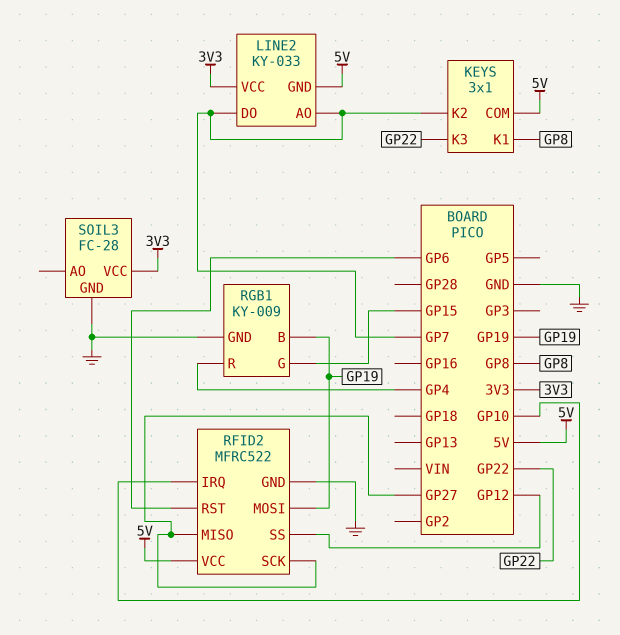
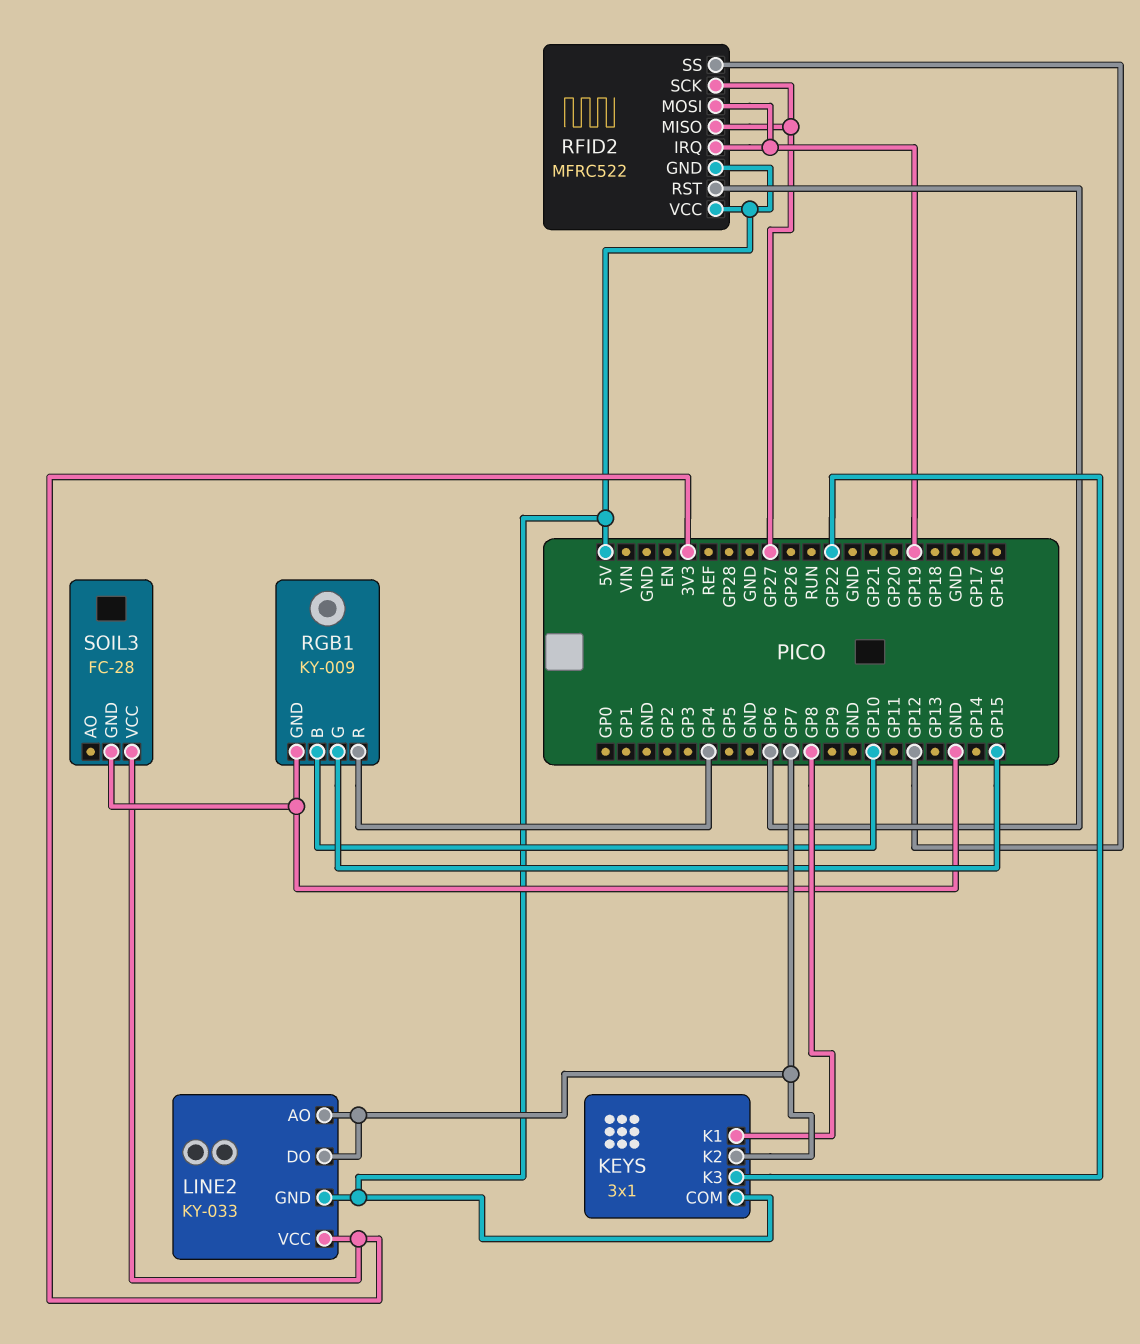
RFID2 pin GND: GND -> 5V
RFID2 pin IRQ: GP10 -> GP19
RGB1 pin B: GP19 -> GP10

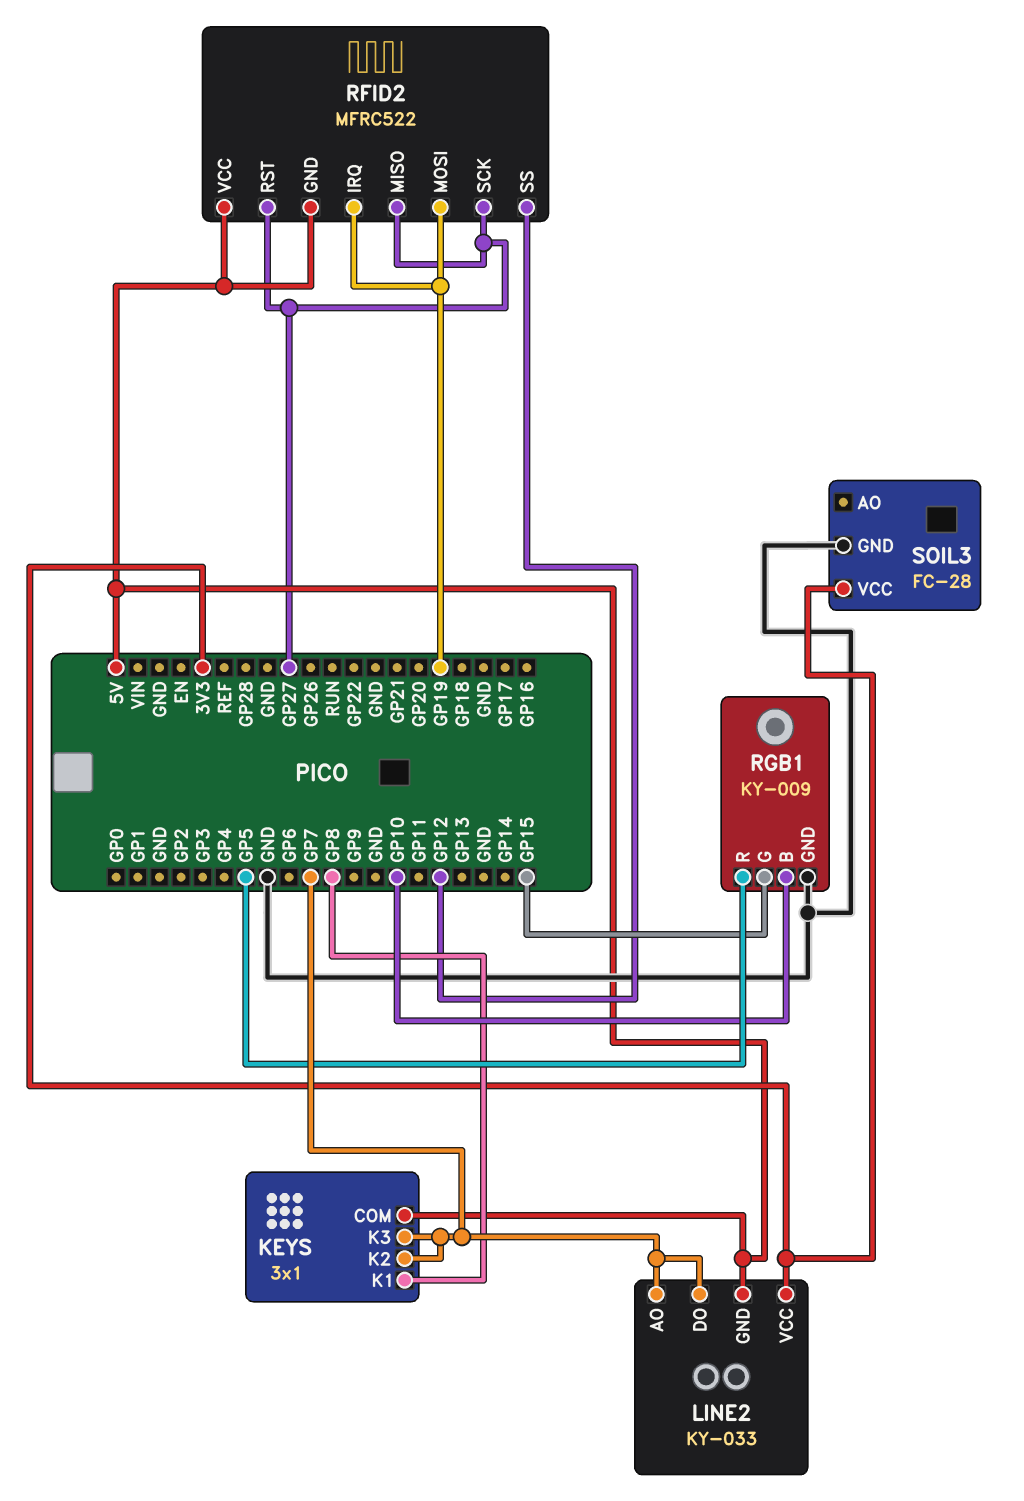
KEYS pin K3: GP22 -> GP7
RFID2 pin RST: GP6 -> GP27
RGB1 pin R: GP4 -> GP5

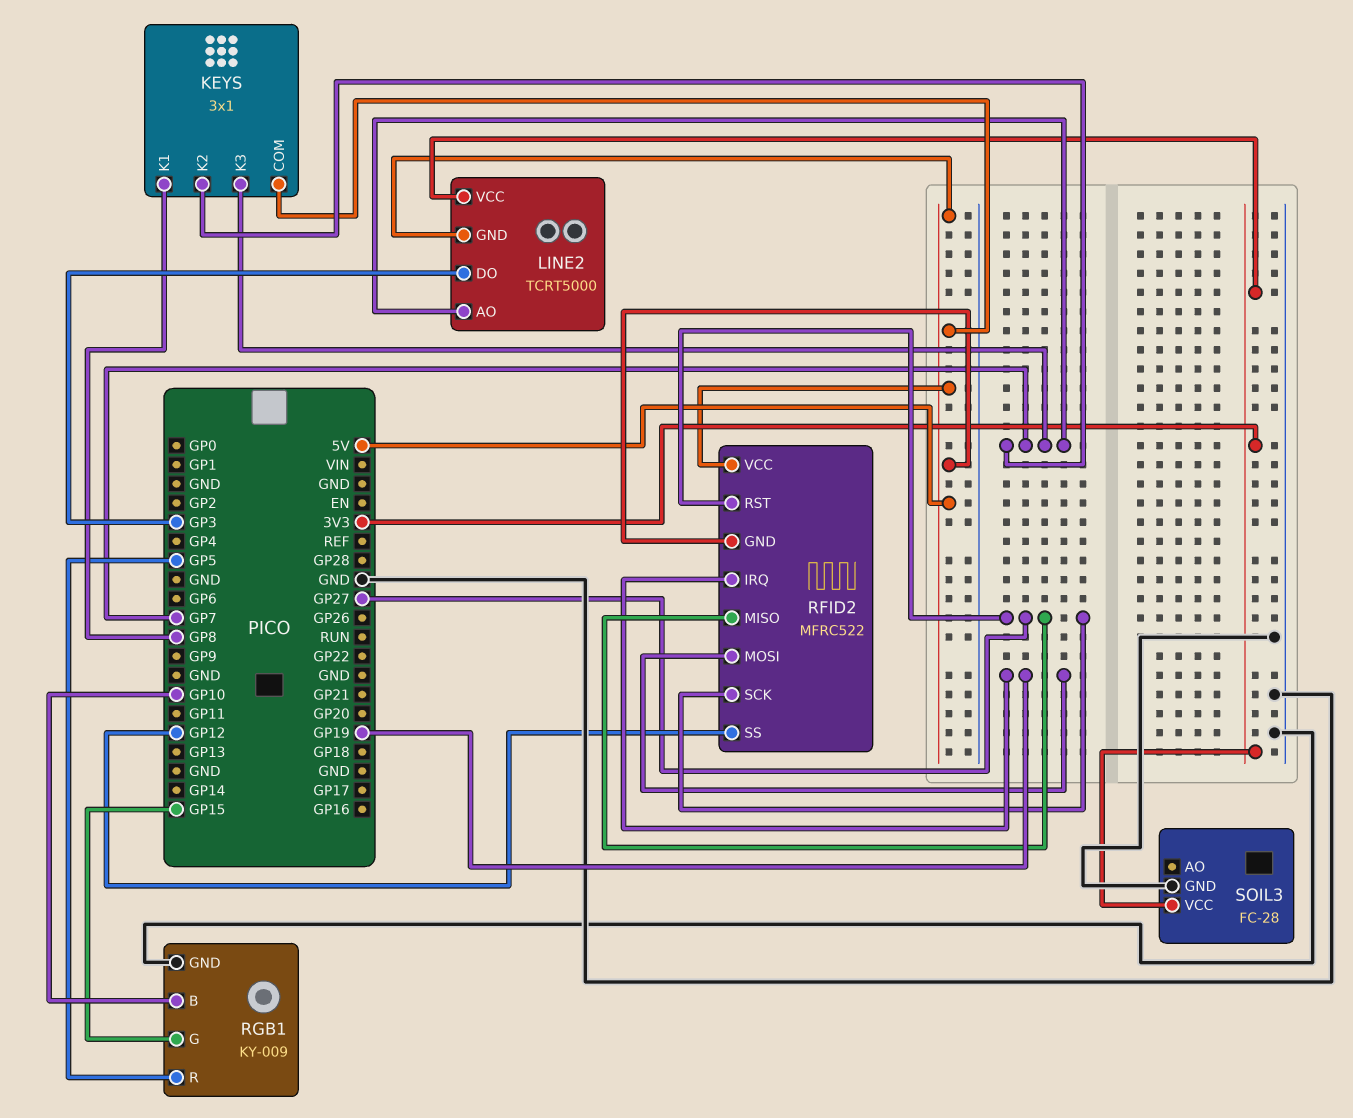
LINE2: KY-033 -> TCRT5000
LINE2 pin DO: GP7 -> GP3

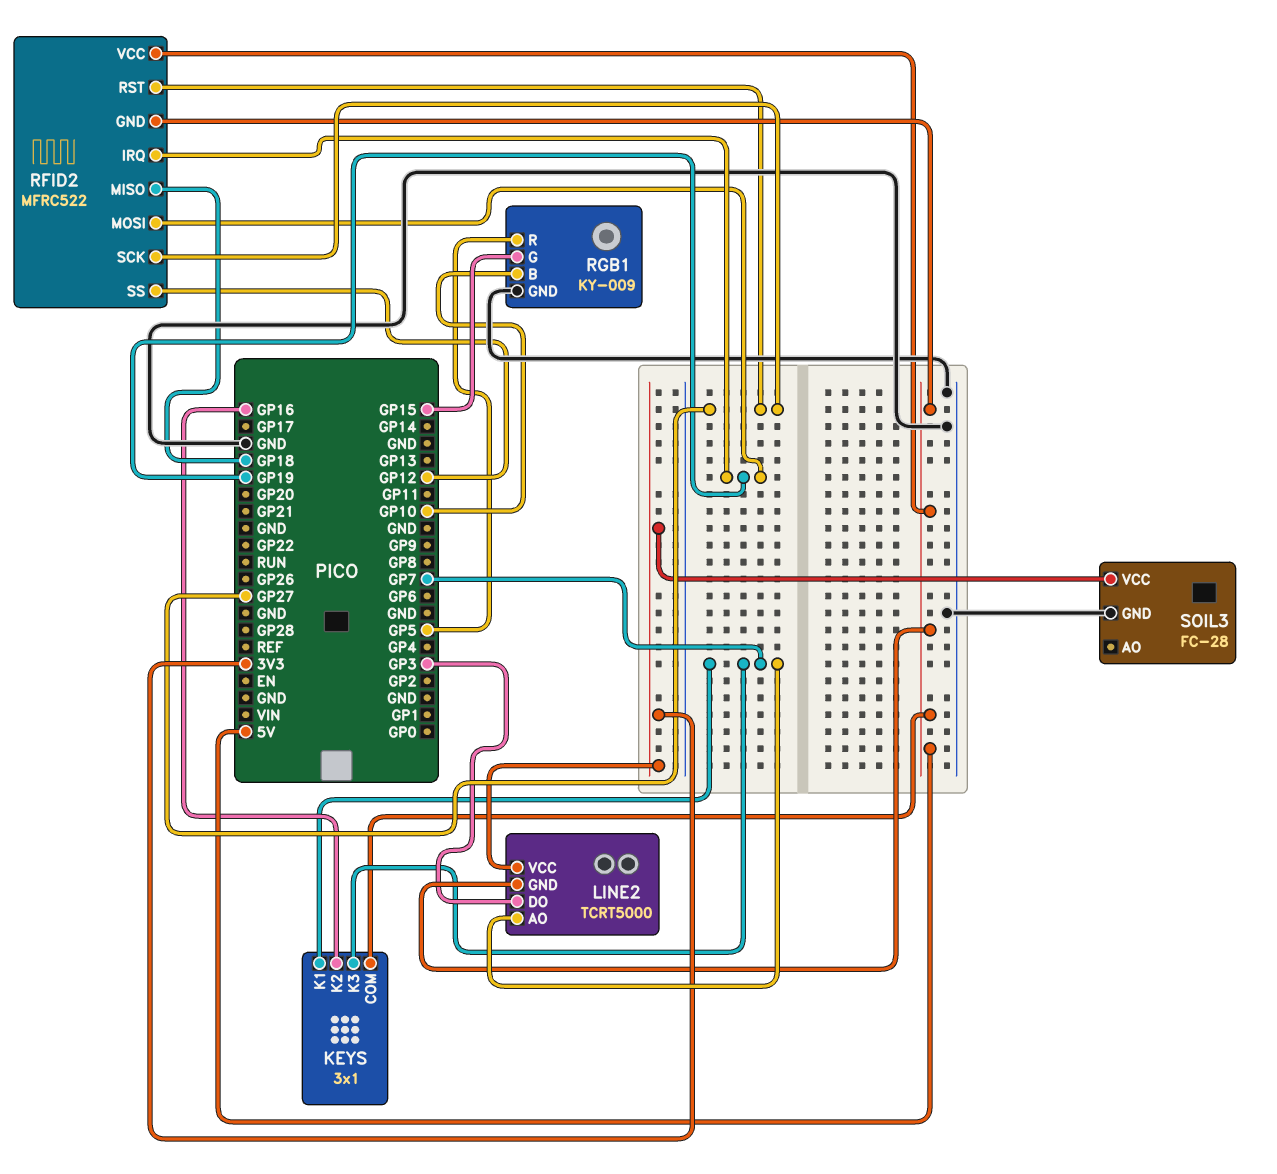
KEYS pin K1: GP8 -> GP7
KEYS pin K2: GP7 -> GP16
RFID2 pin MISO: GP27 -> GP18

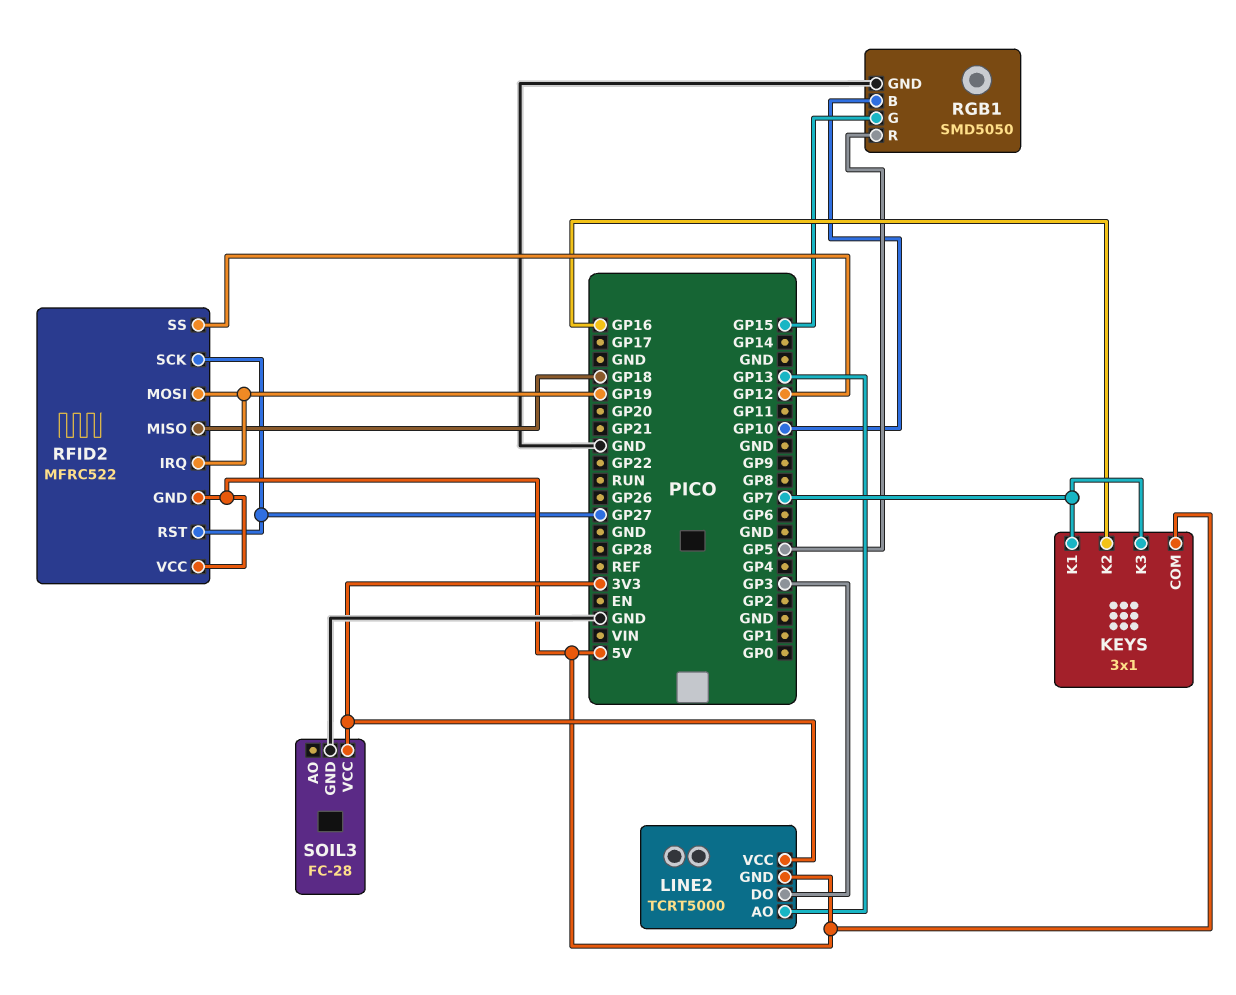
LINE2 pin AO: GP7 -> GP13
RGB1: KY-009 -> SMD5050

